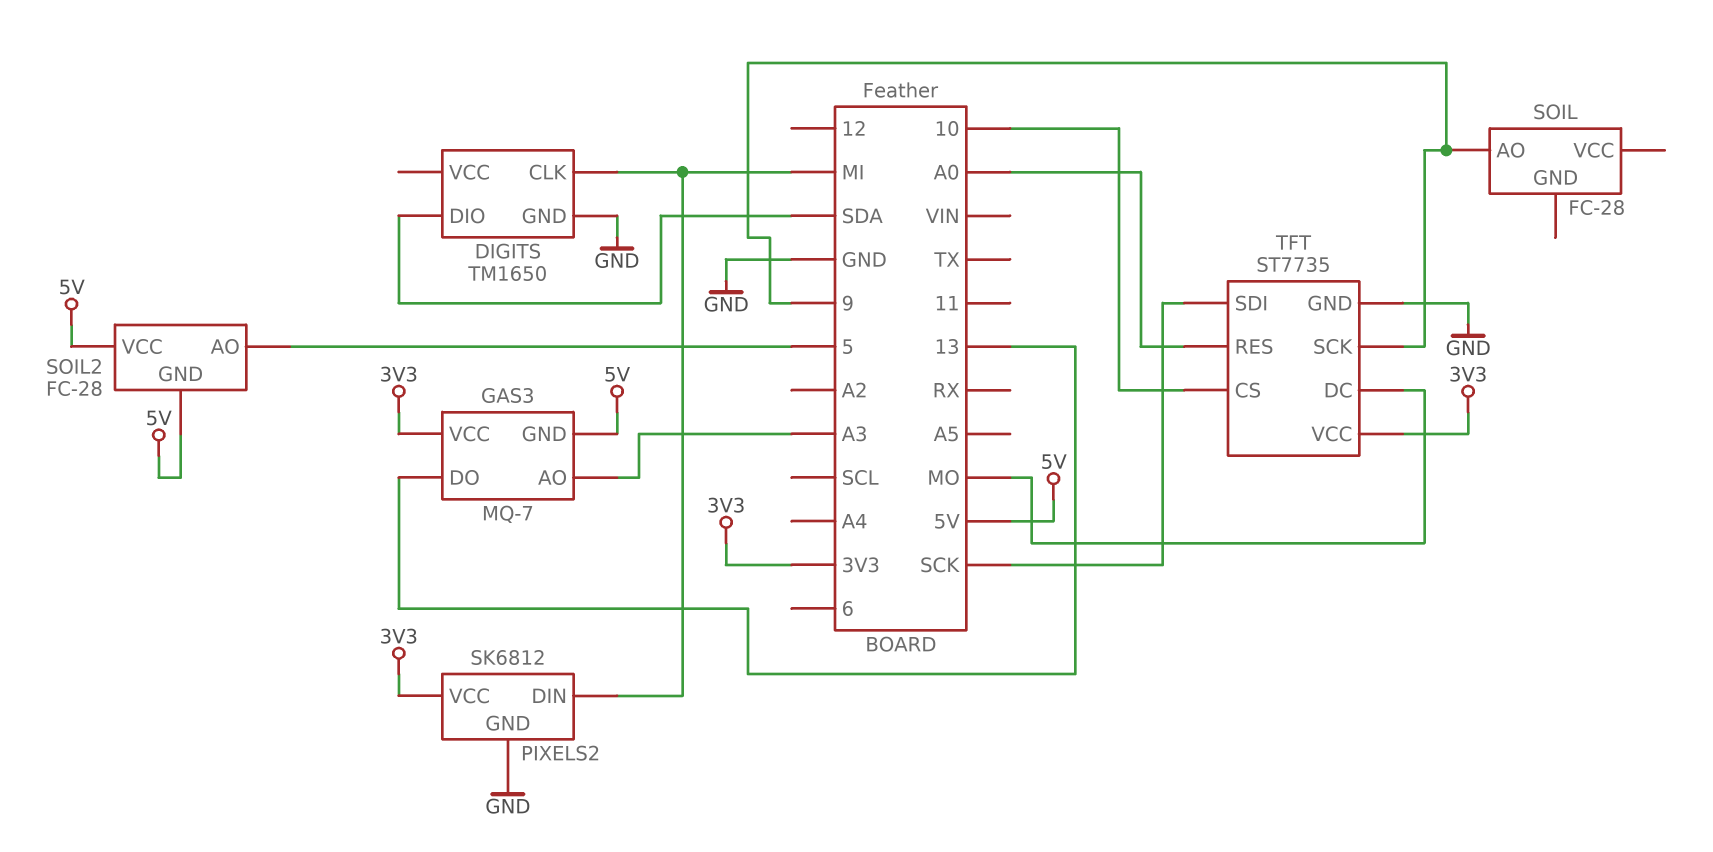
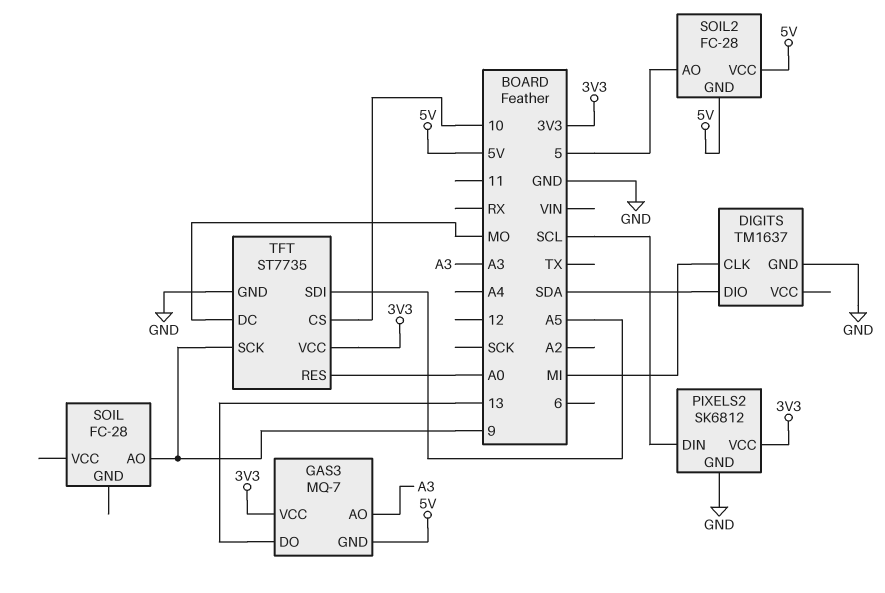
DIGITS: TM1650 -> TM1637
PIXELS2 pin DIN: MI -> SCL
TFT pin SDI: SCK -> A5

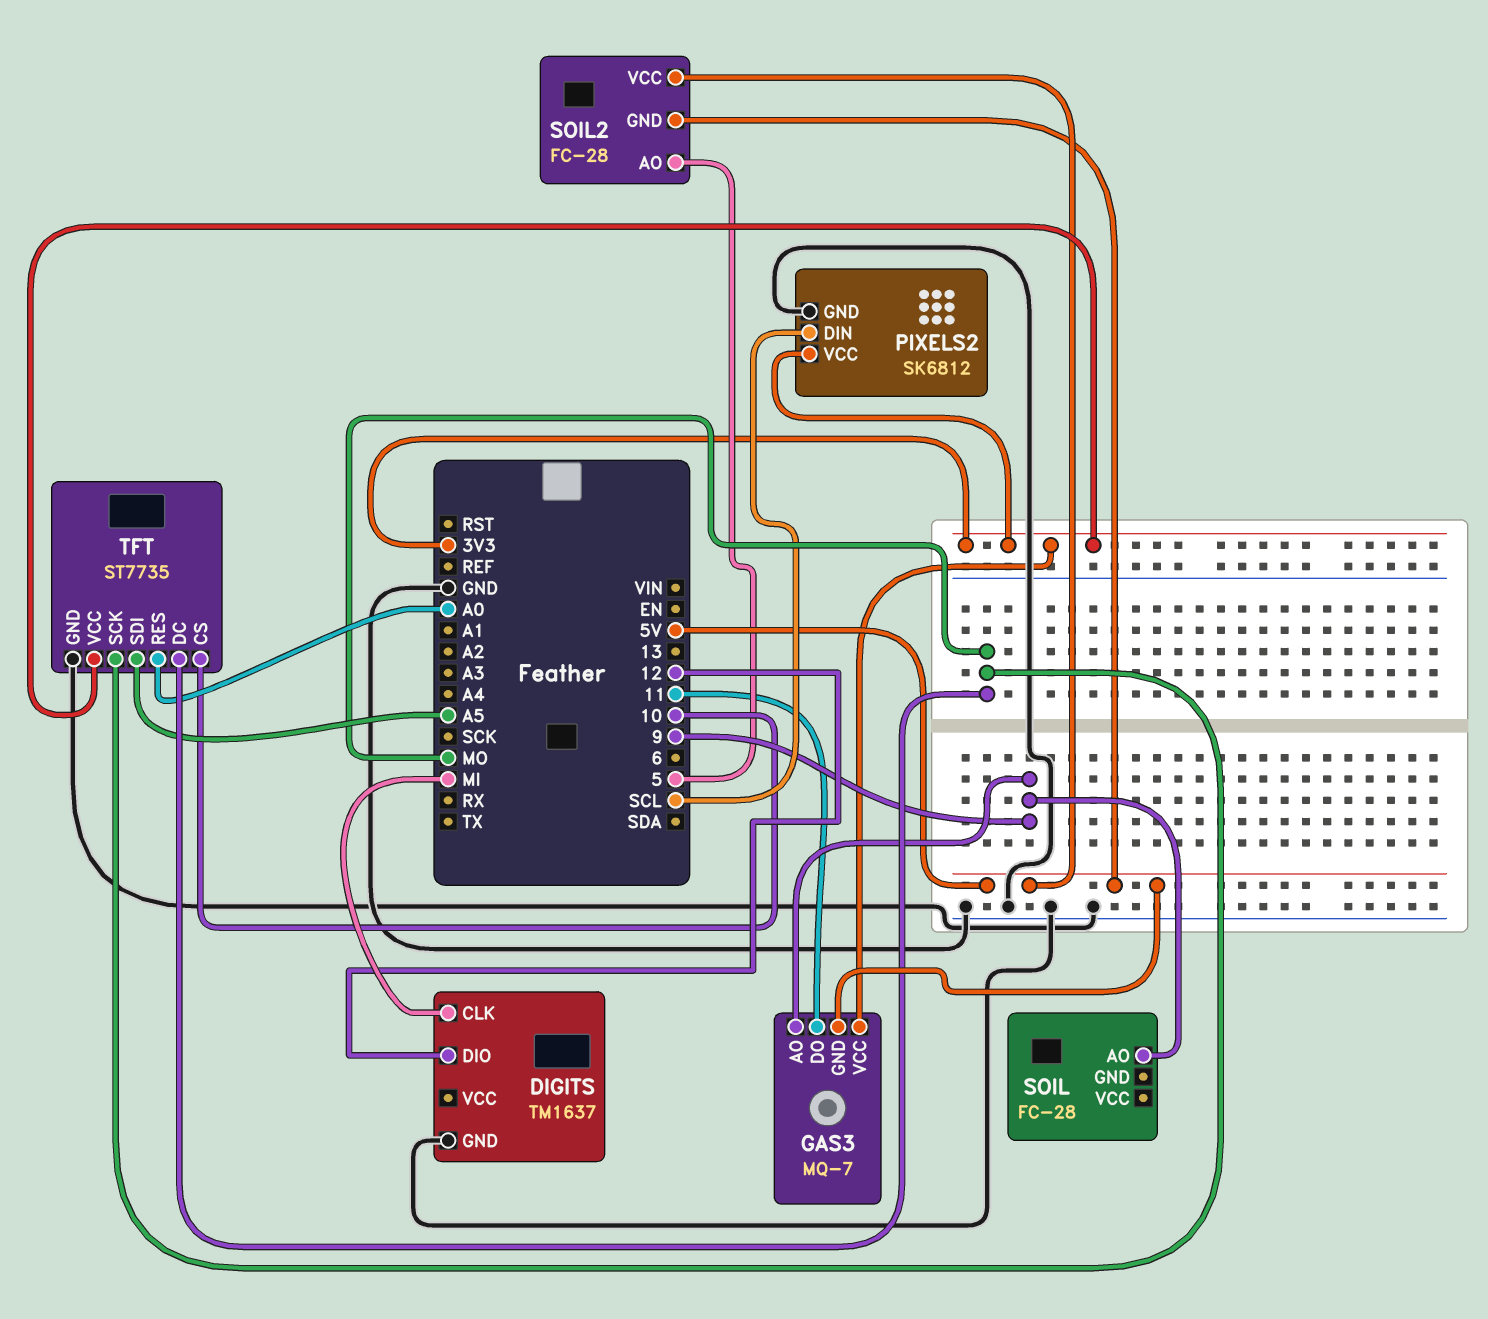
DIGITS pin DIO: SDA -> 12
GAS3 pin AO: A3 -> 9
GAS3 pin DO: 13 -> 11
TFT pin SCK: 9 -> MO

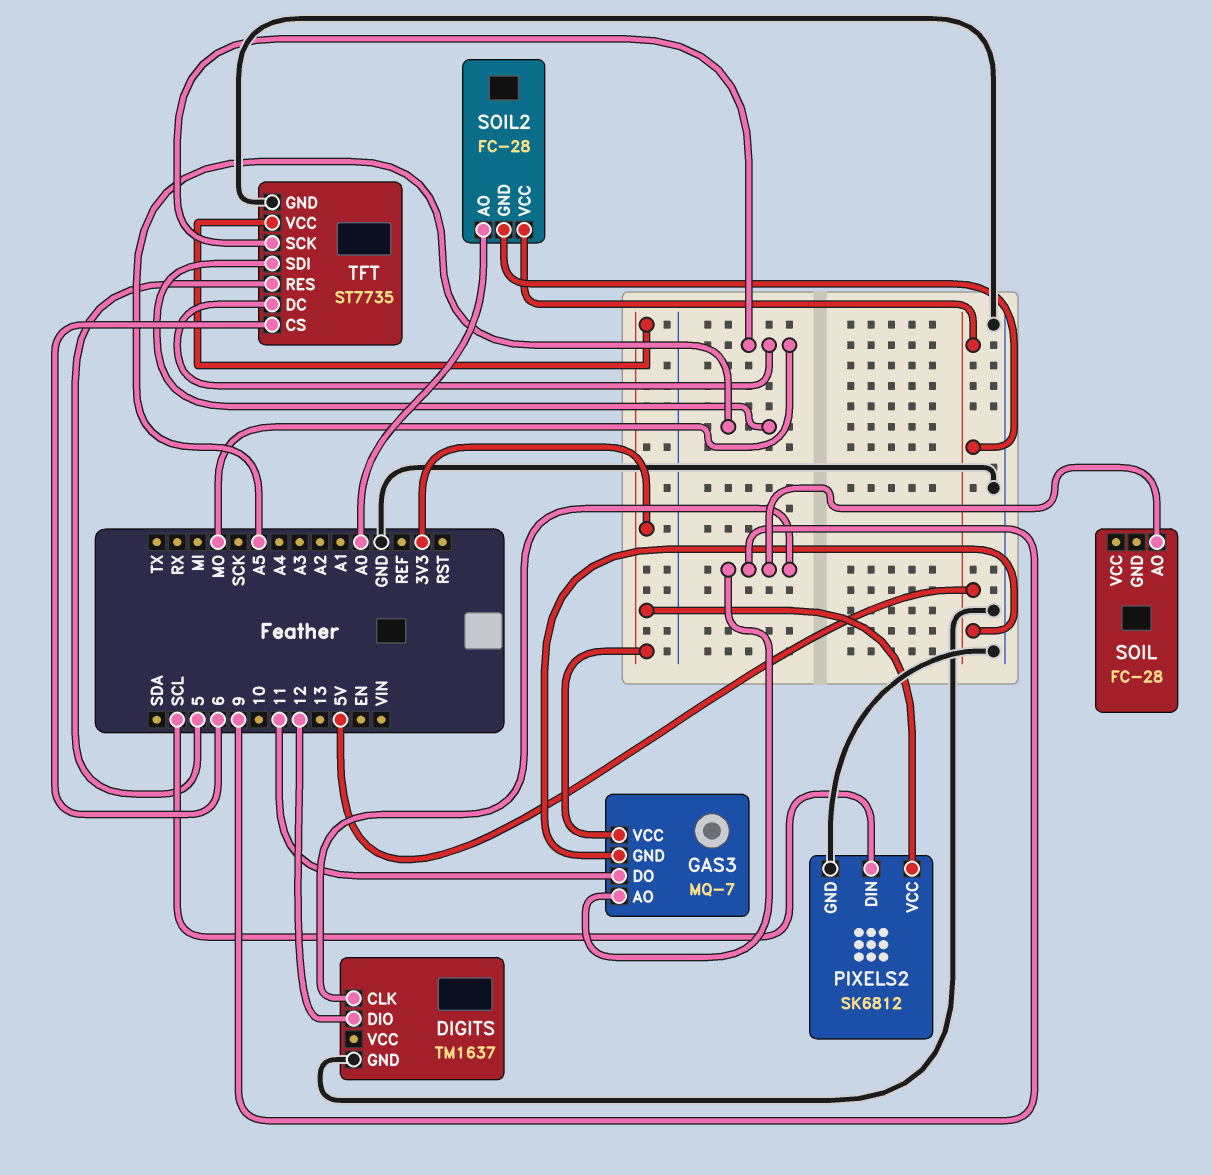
DIGITS pin CLK: MI -> 9
SOIL2 pin AO: 5 -> A0
TFT pin CS: 10 -> 6
TFT pin RES: A0 -> 5

